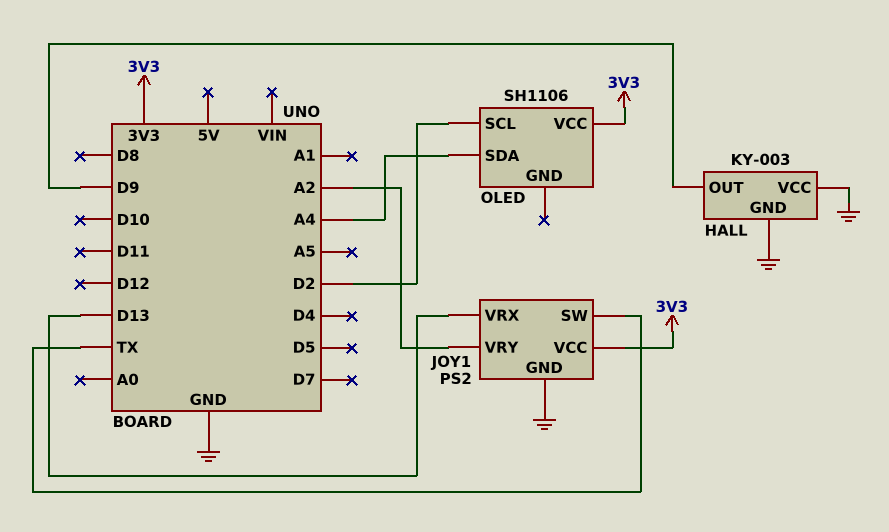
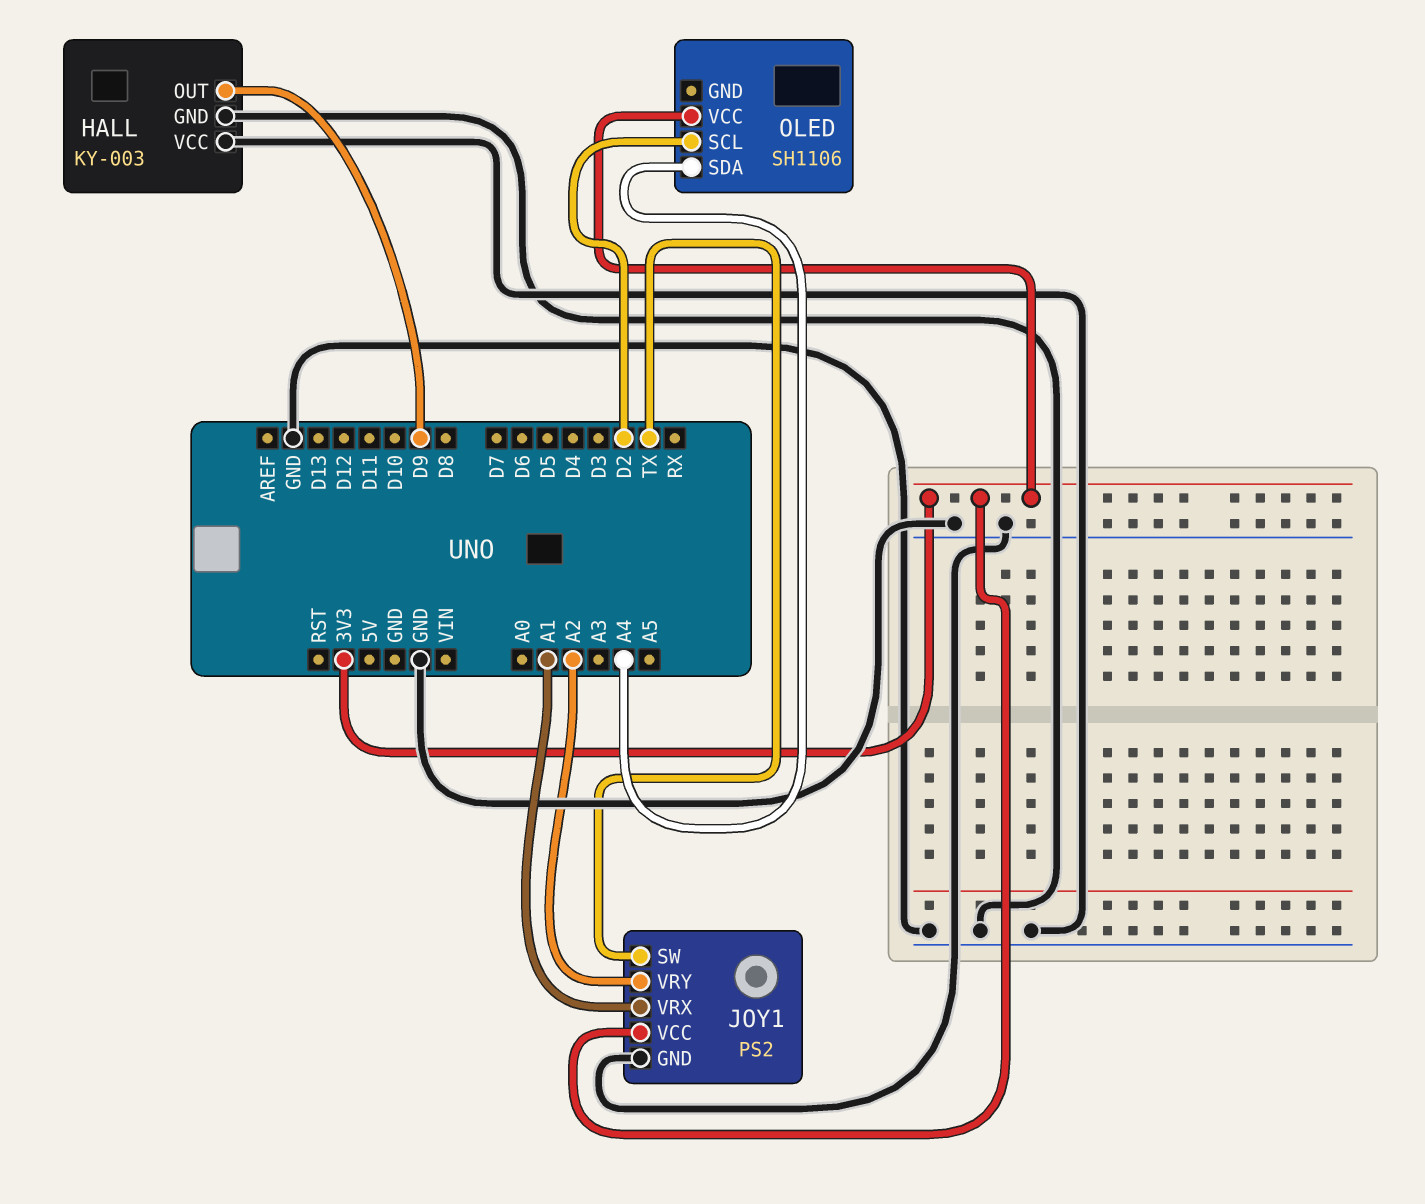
JOY1 pin VRX: D13 -> A1

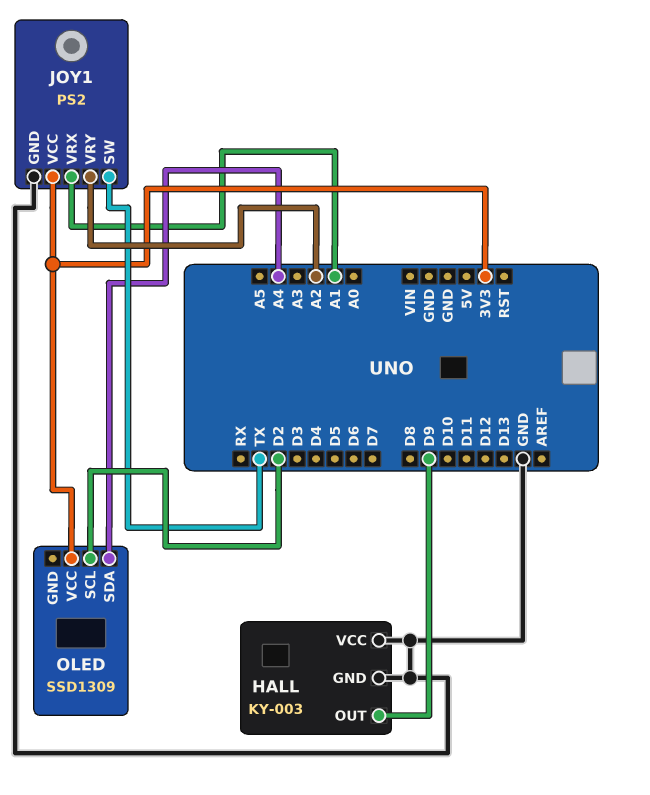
OLED: SH1106 -> SSD1309

